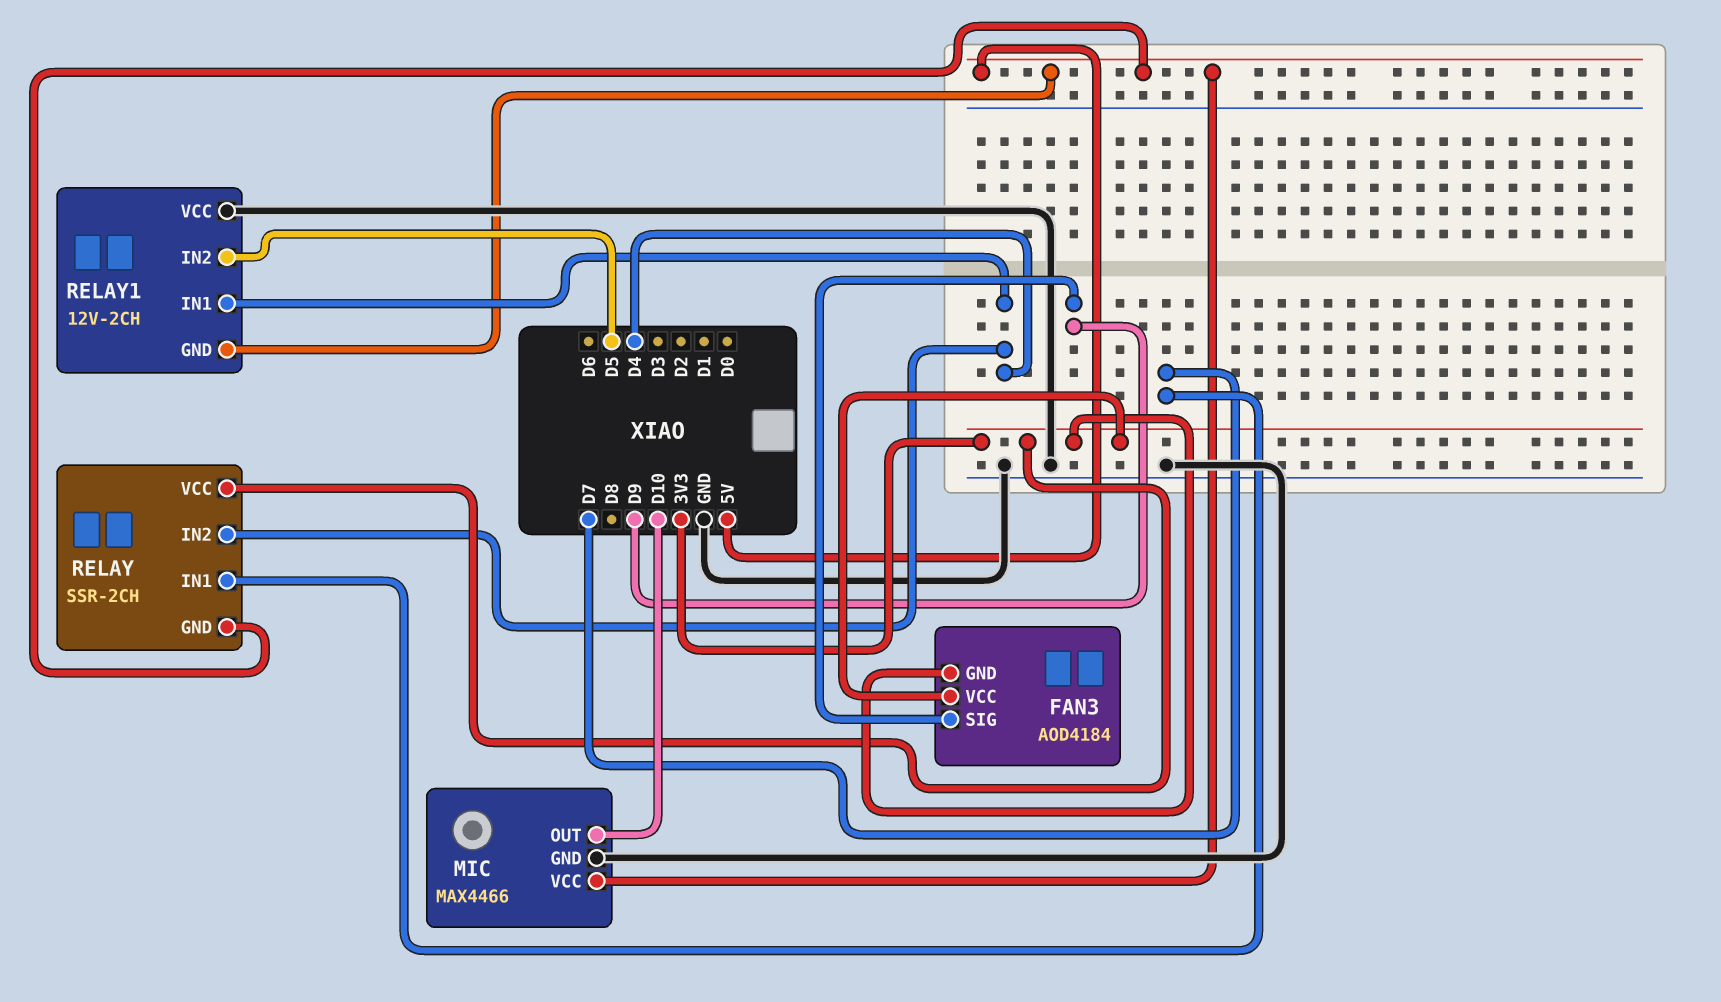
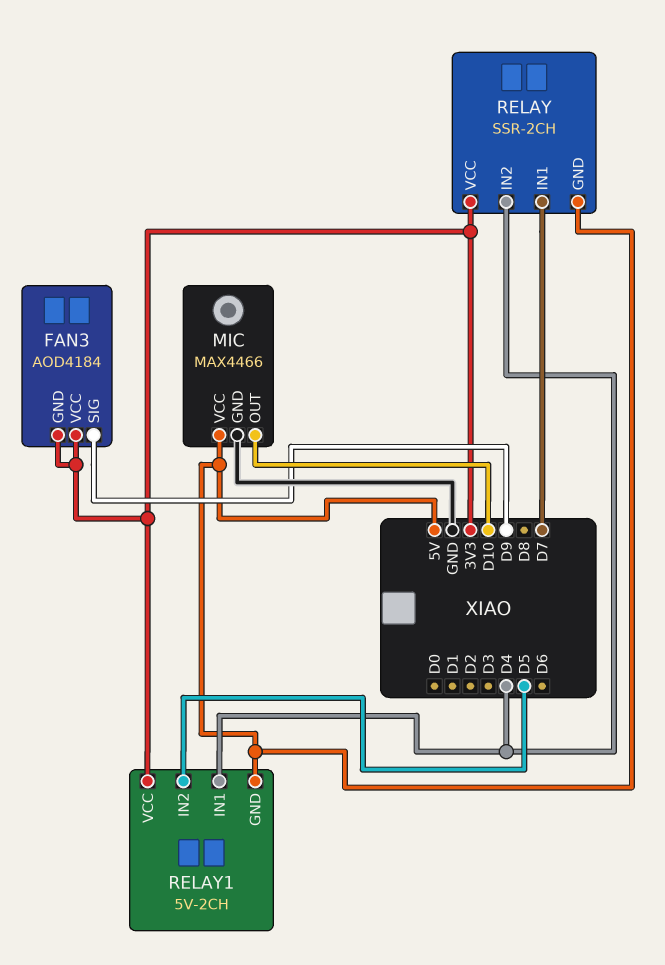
RELAY1: 12V-2CH -> 5V-2CH
RELAY1 pin VCC: GND -> 3V3

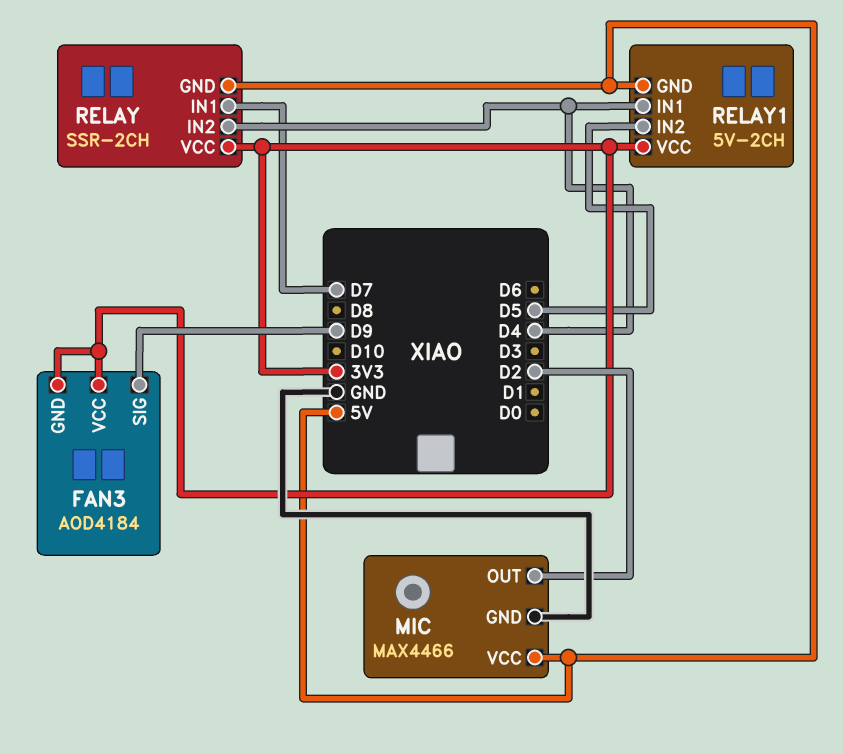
MIC pin OUT: D10 -> D2

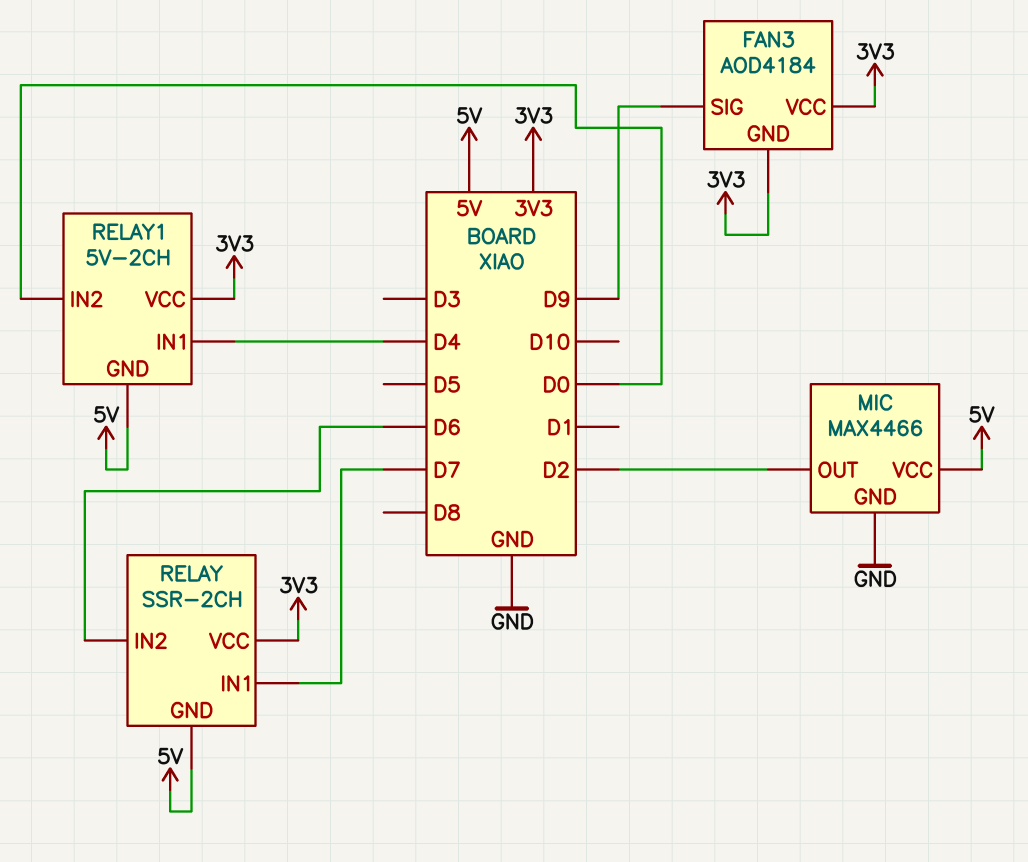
RELAY pin IN2: D4 -> D6
RELAY1 pin IN2: D5 -> D0

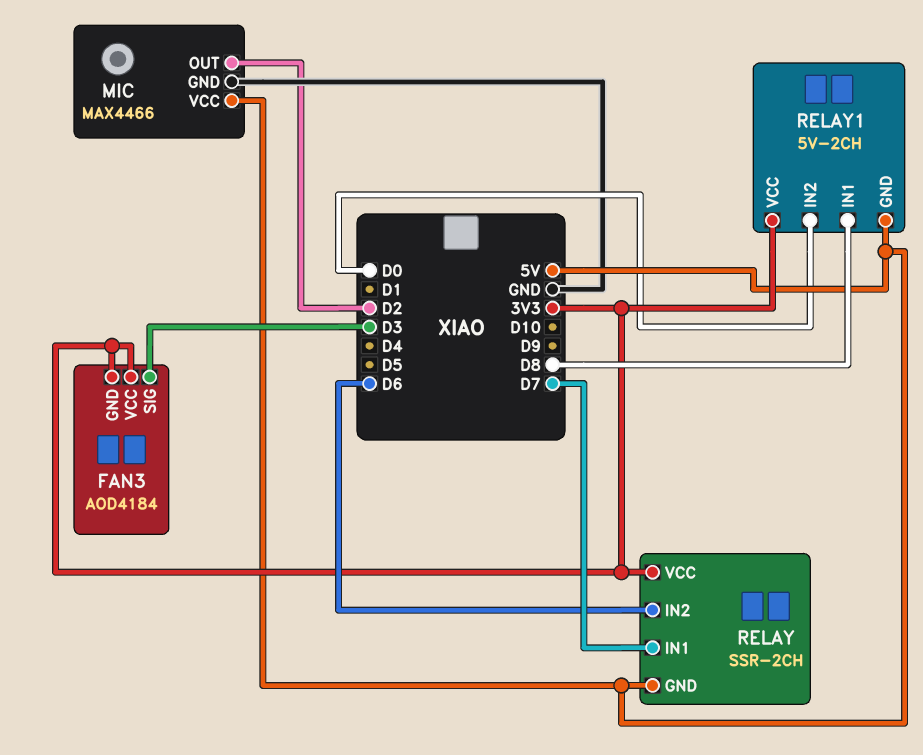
FAN3 pin SIG: D9 -> D3
RELAY1 pin IN1: D4 -> D8

